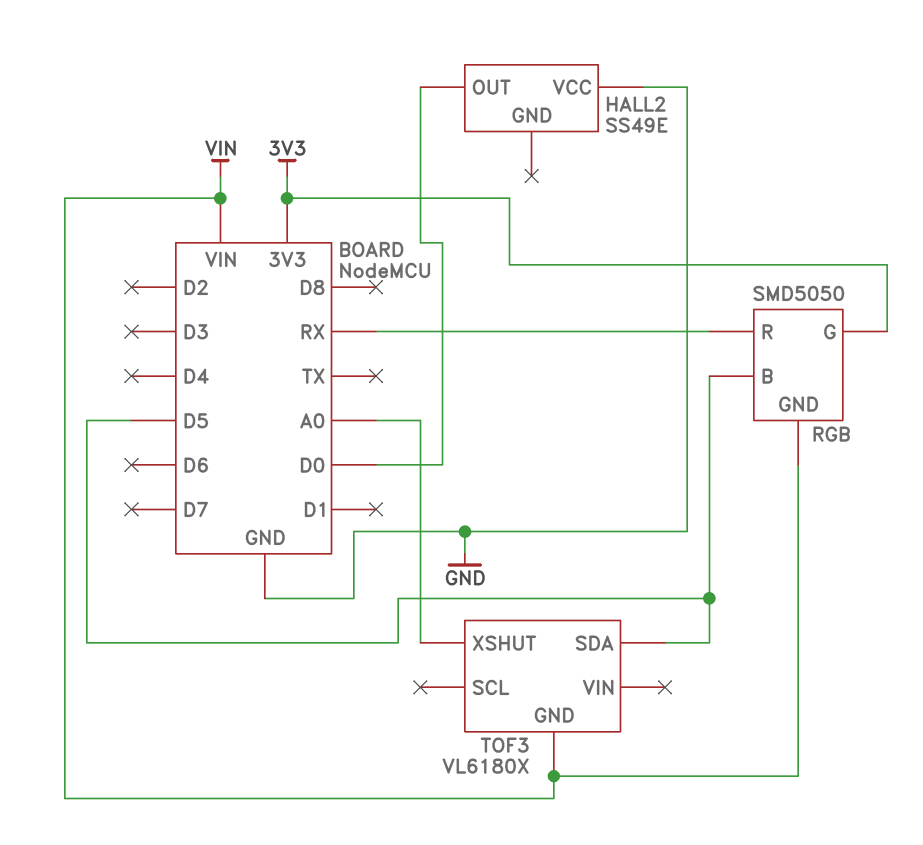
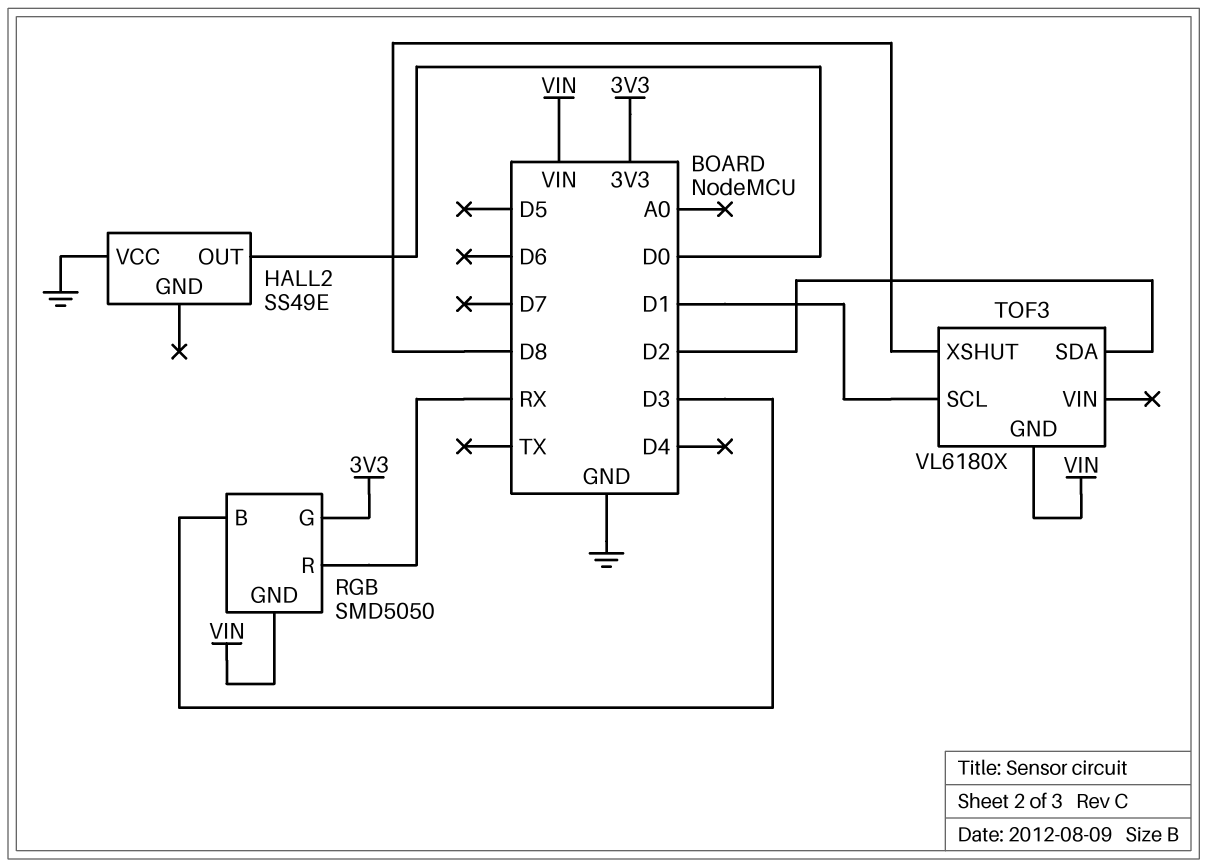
RGB pin B: D5 -> D3
TOF3 pin SCL: none -> D1
TOF3 pin SDA: D5 -> D2
TOF3 pin XSHUT: A0 -> D8

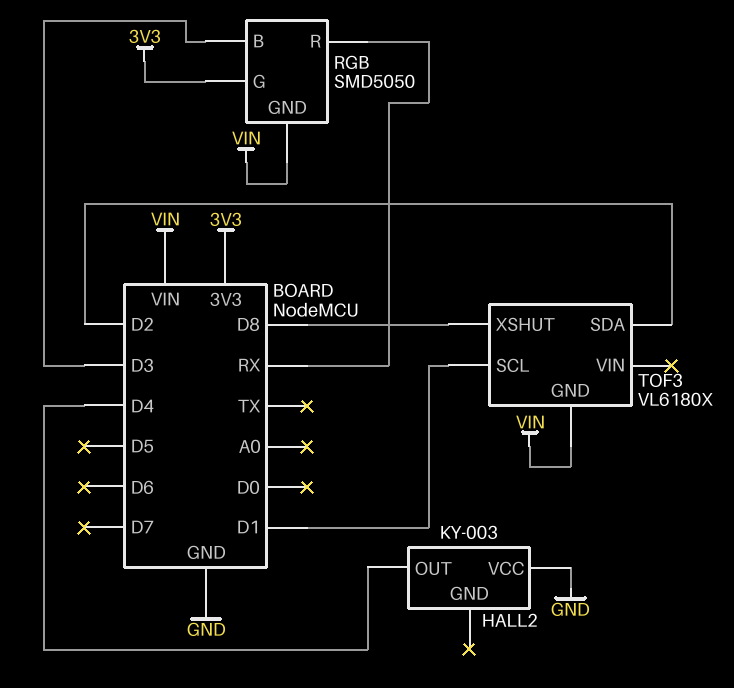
HALL2: SS49E -> KY-003
HALL2 pin OUT: D0 -> D4

